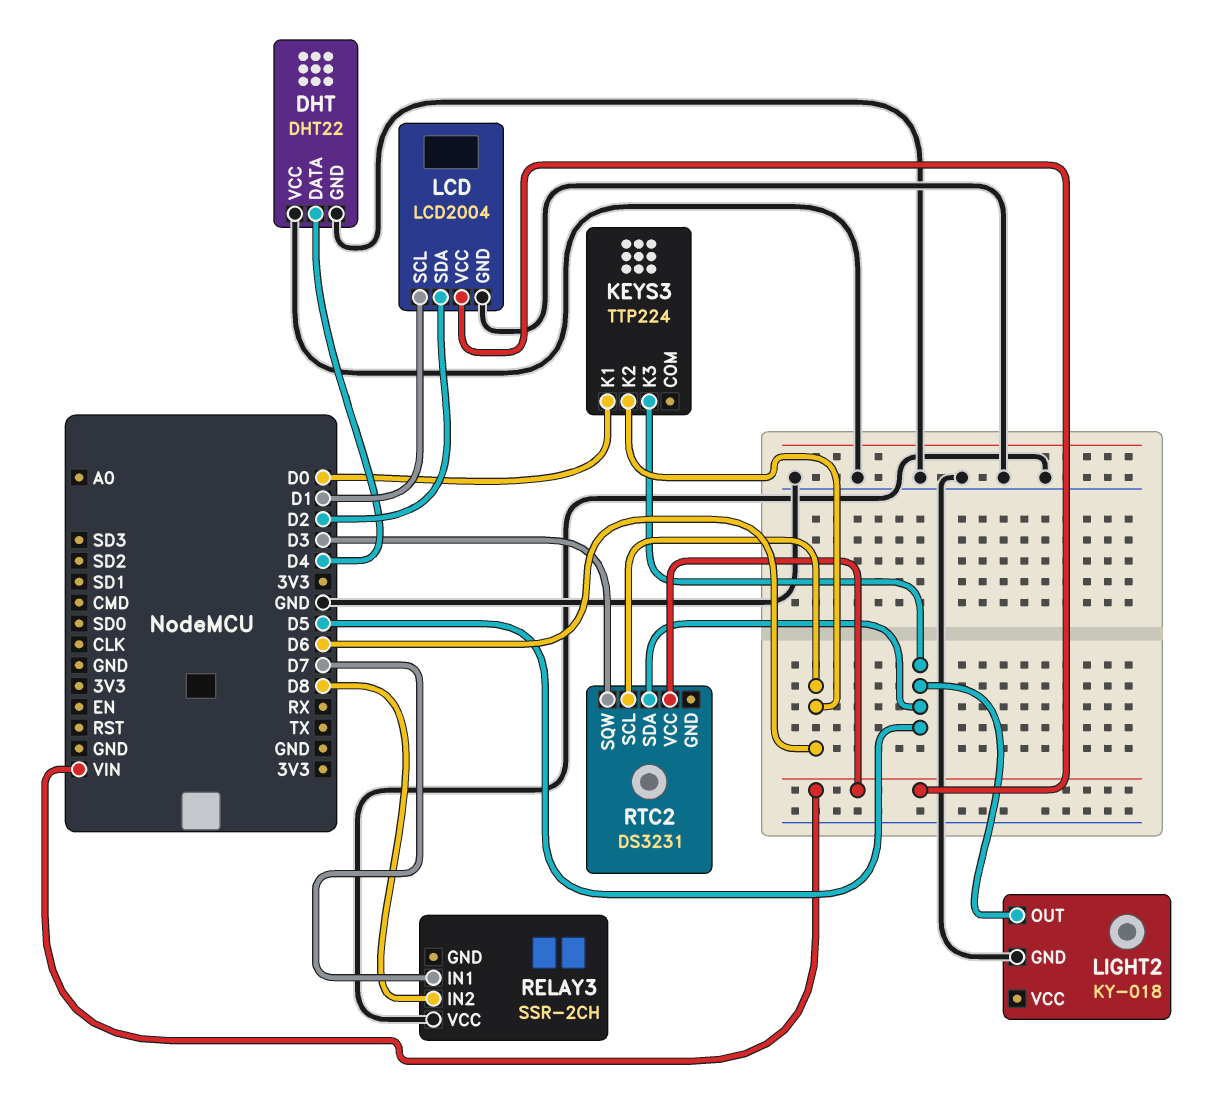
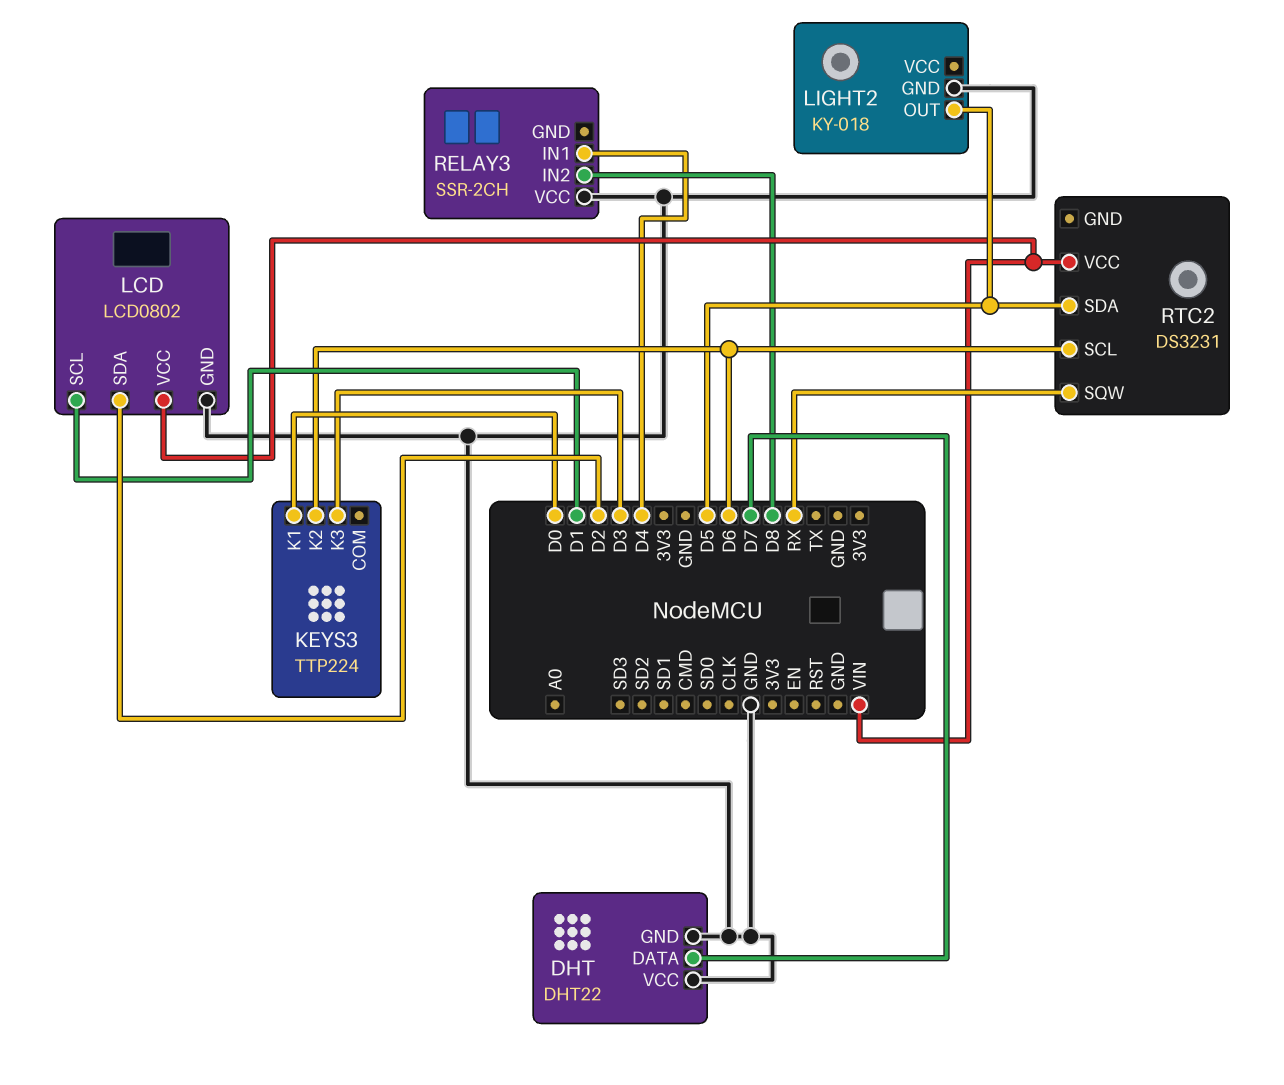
DHT pin DATA: D4 -> D7
KEYS3 pin K3: D5 -> D3
LCD: LCD2004 -> LCD0802
RELAY3 pin IN1: D7 -> D4
RTC2 pin SQW: D3 -> RX

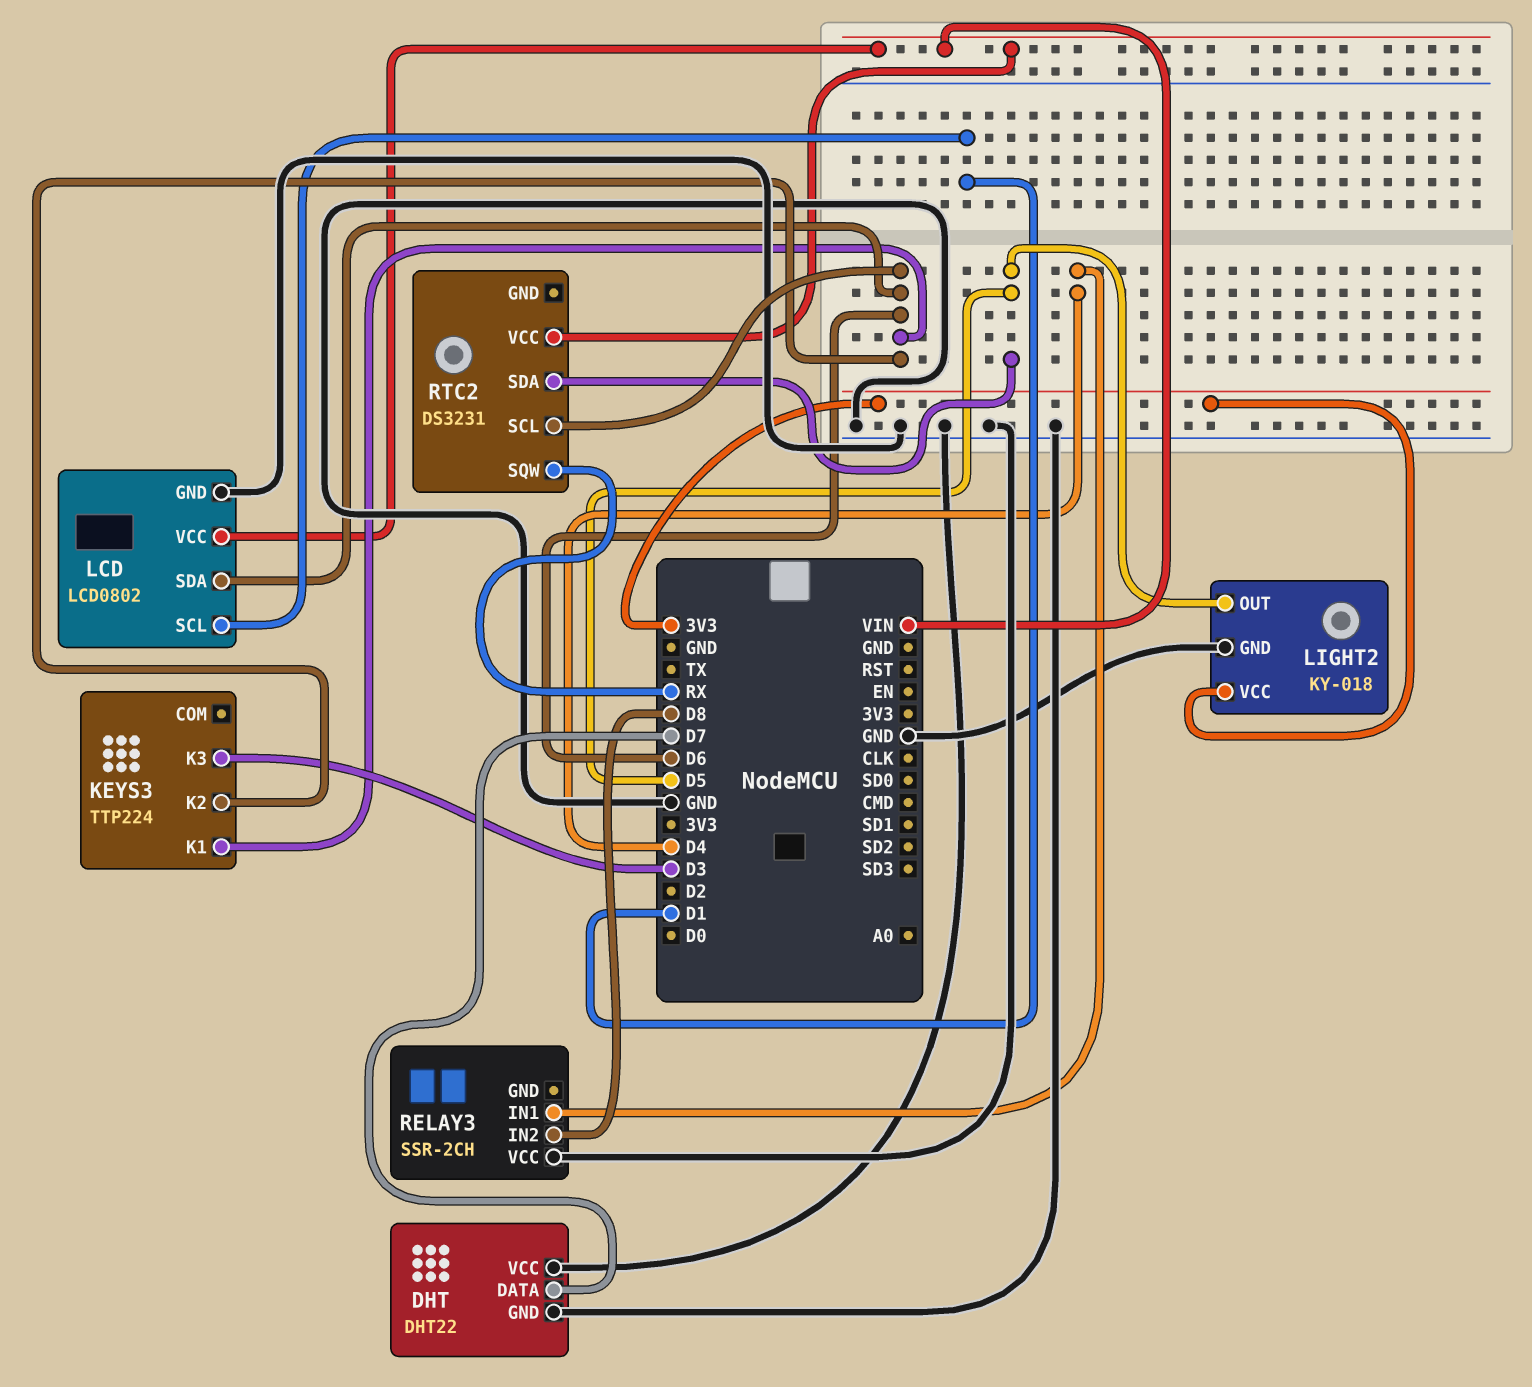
KEYS3 pin K1: D0 -> D6
LCD pin SDA: D2 -> D6
LIGHT2 pin VCC: none -> 3V3

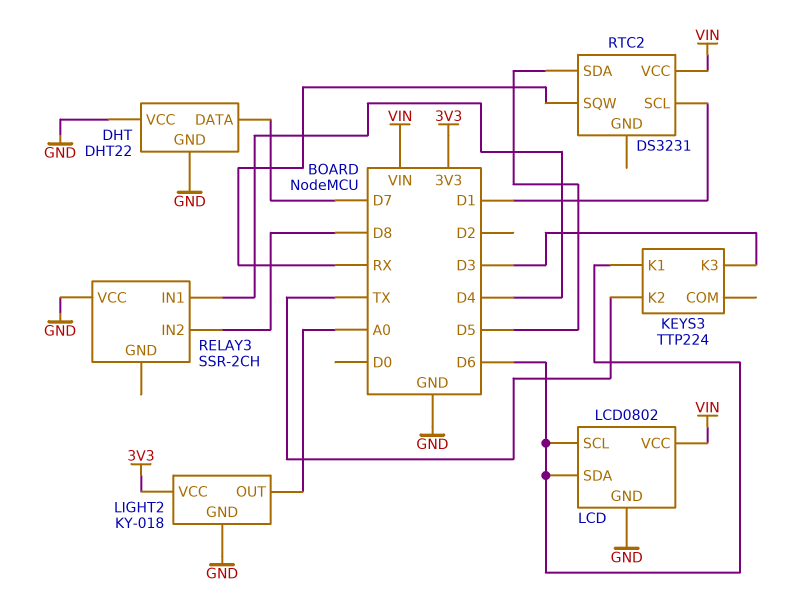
KEYS3 pin K2: D6 -> TX
LCD pin SCL: D1 -> D6
LIGHT2 pin OUT: D5 -> A0
RTC2 pin SCL: D6 -> D1

